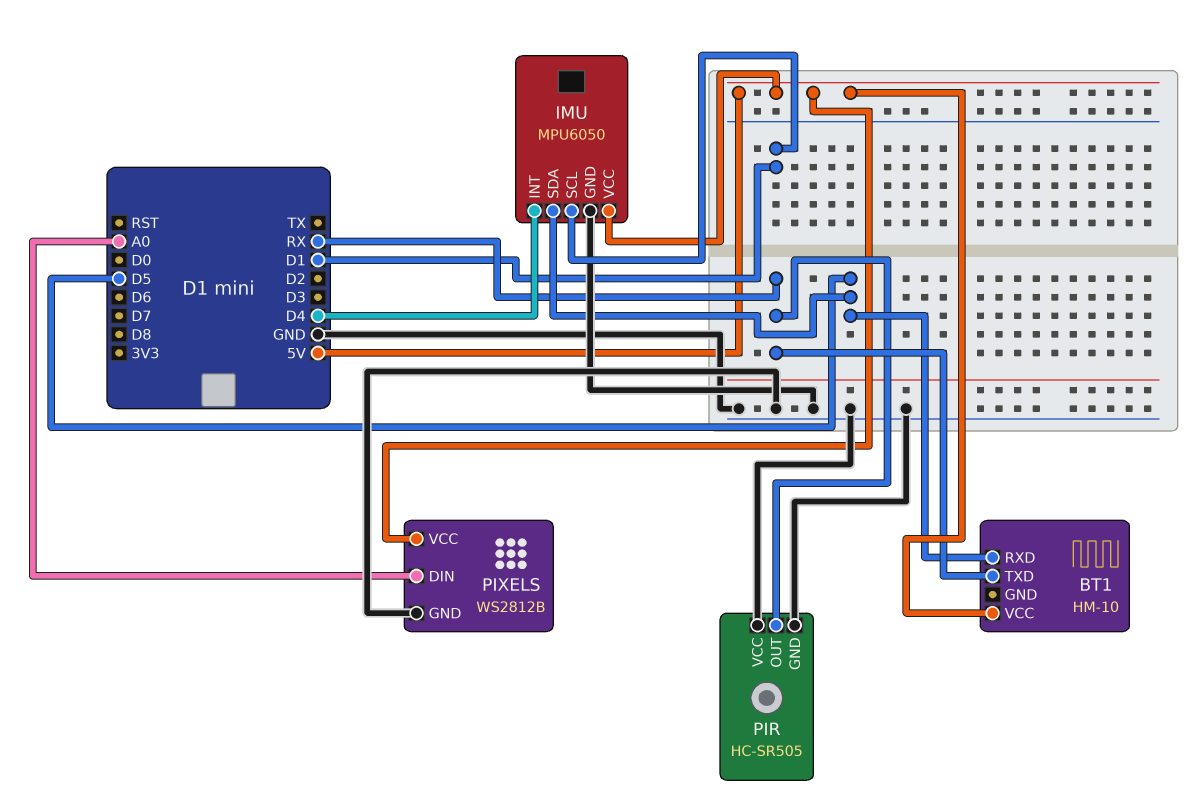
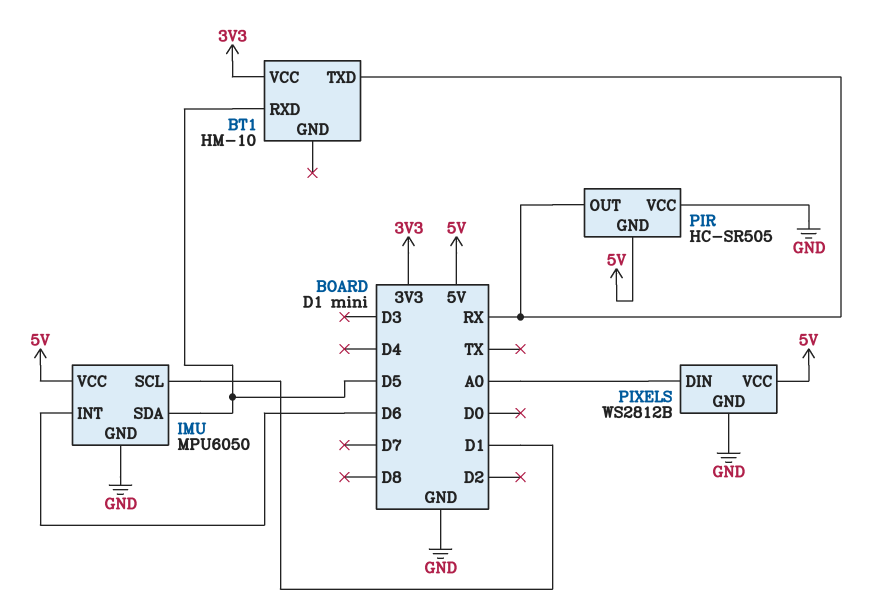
BT1 pin VCC: 5V -> 3V3
IMU pin INT: D4 -> D6
PIR pin GND: GND -> 5V

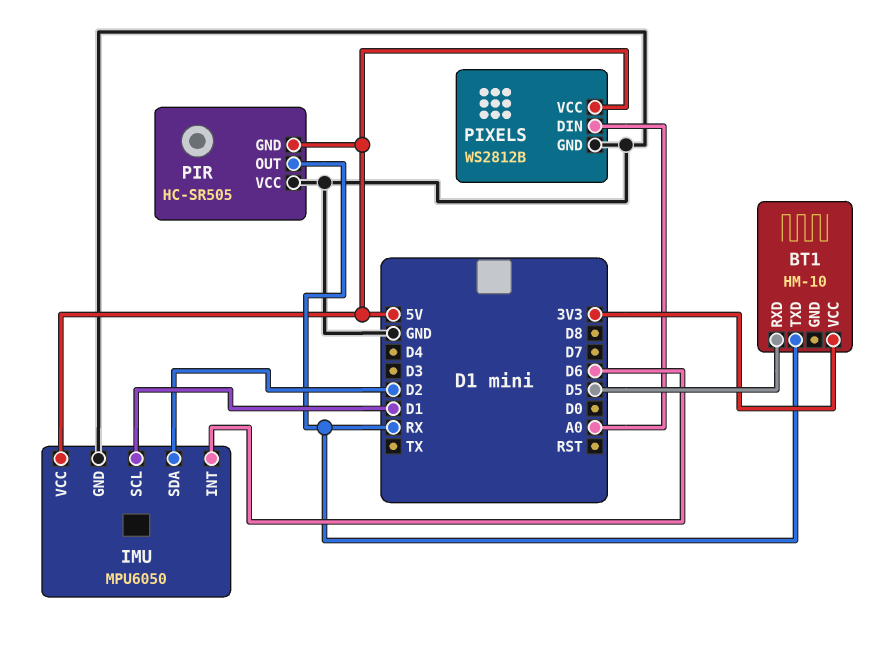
IMU pin SDA: D5 -> D2

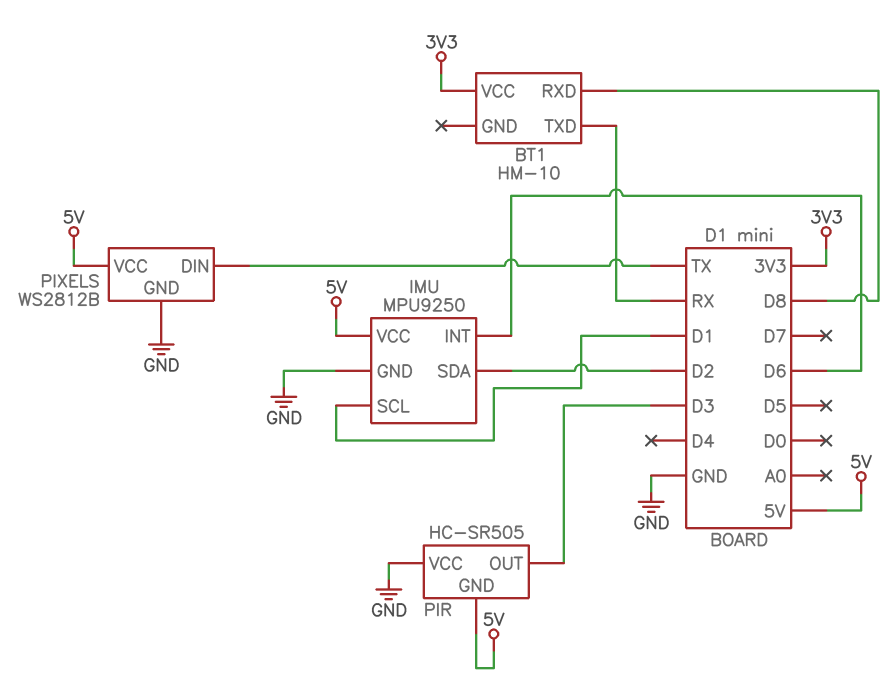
BT1 pin RXD: D5 -> D8
IMU: MPU6050 -> MPU9250
PIR pin OUT: RX -> D3
PIXELS pin DIN: A0 -> TX

